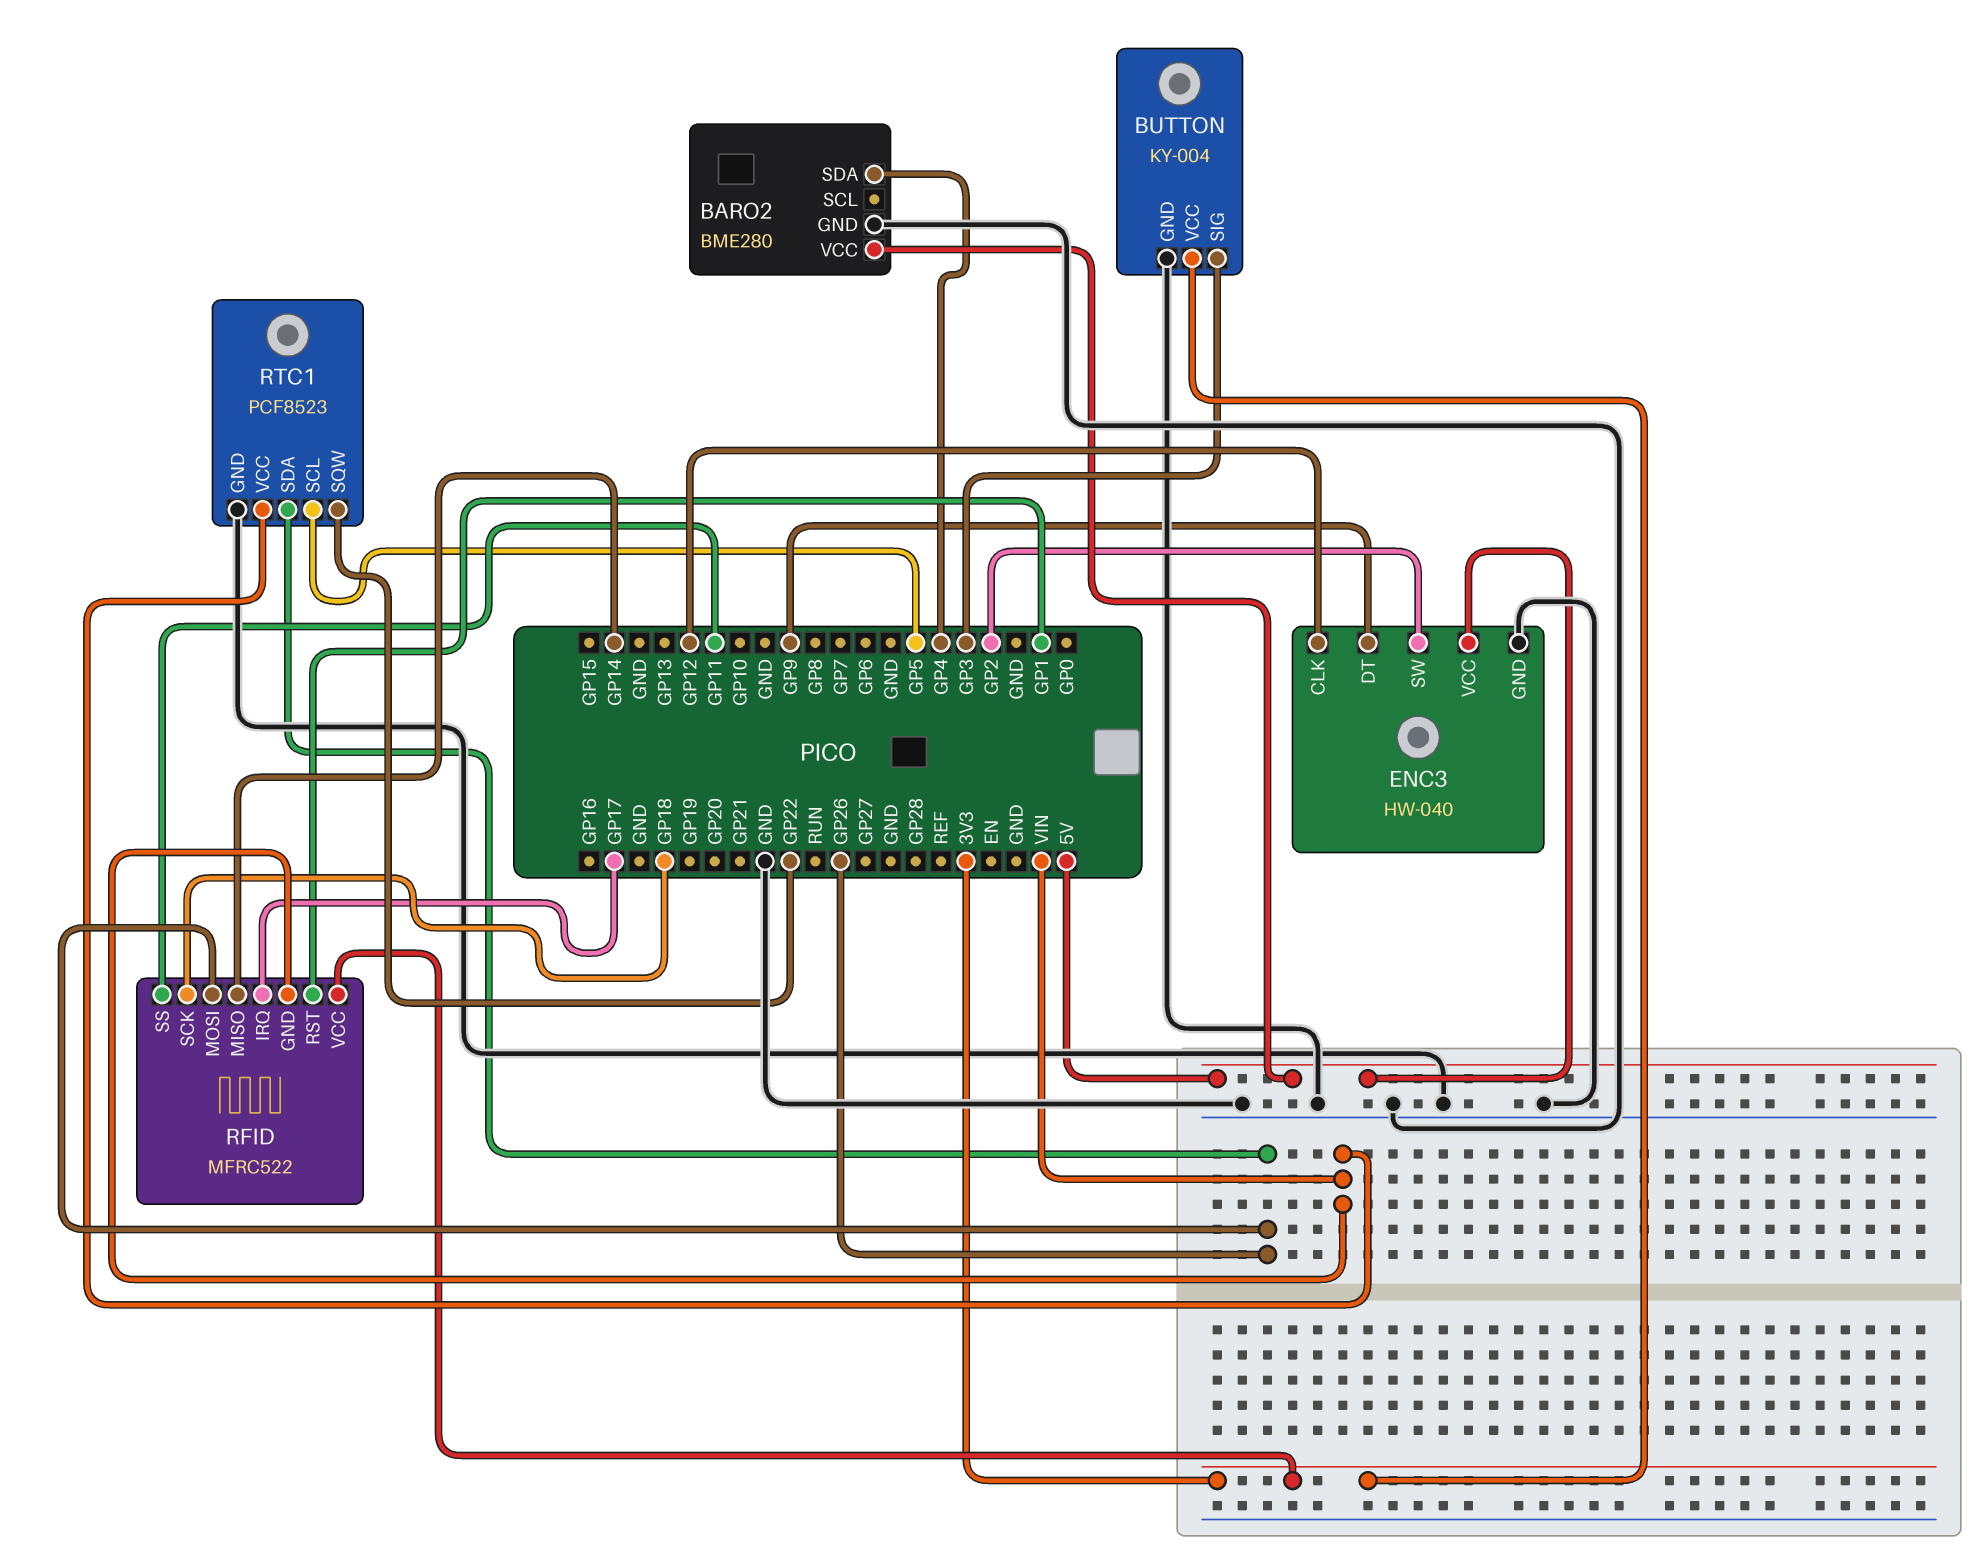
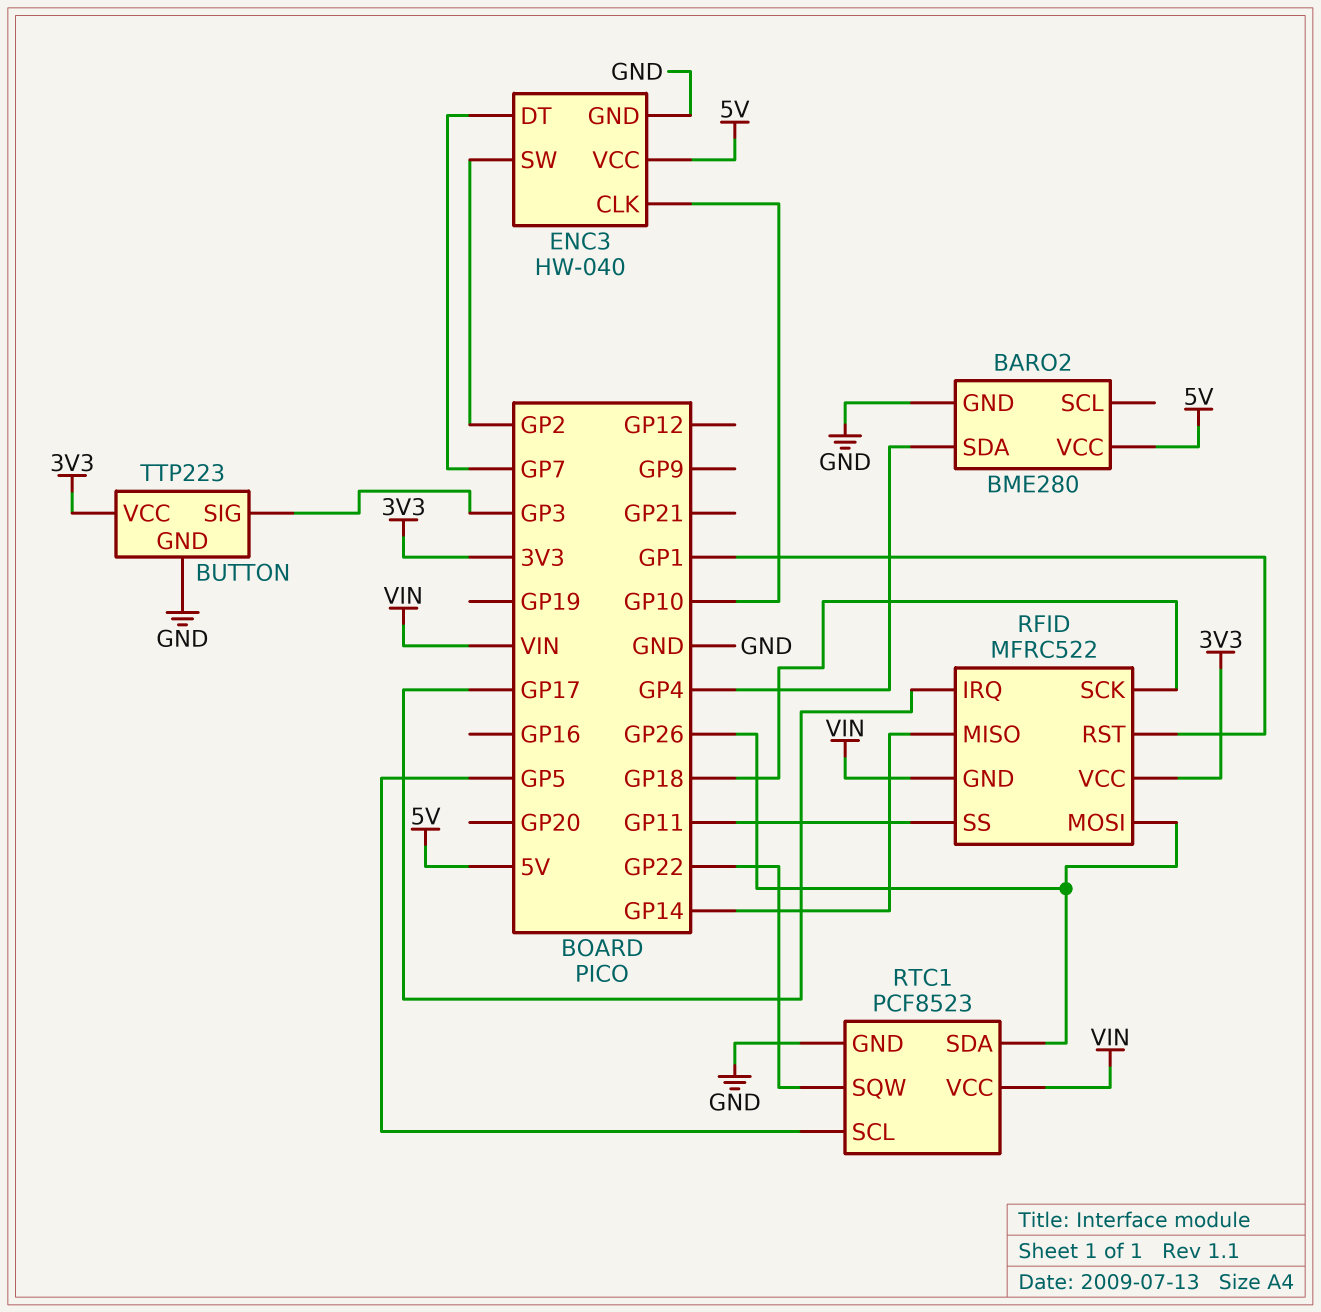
BUTTON: KY-004 -> TTP223
ENC3 pin CLK: GP12 -> GP10
ENC3 pin DT: GP9 -> GP7

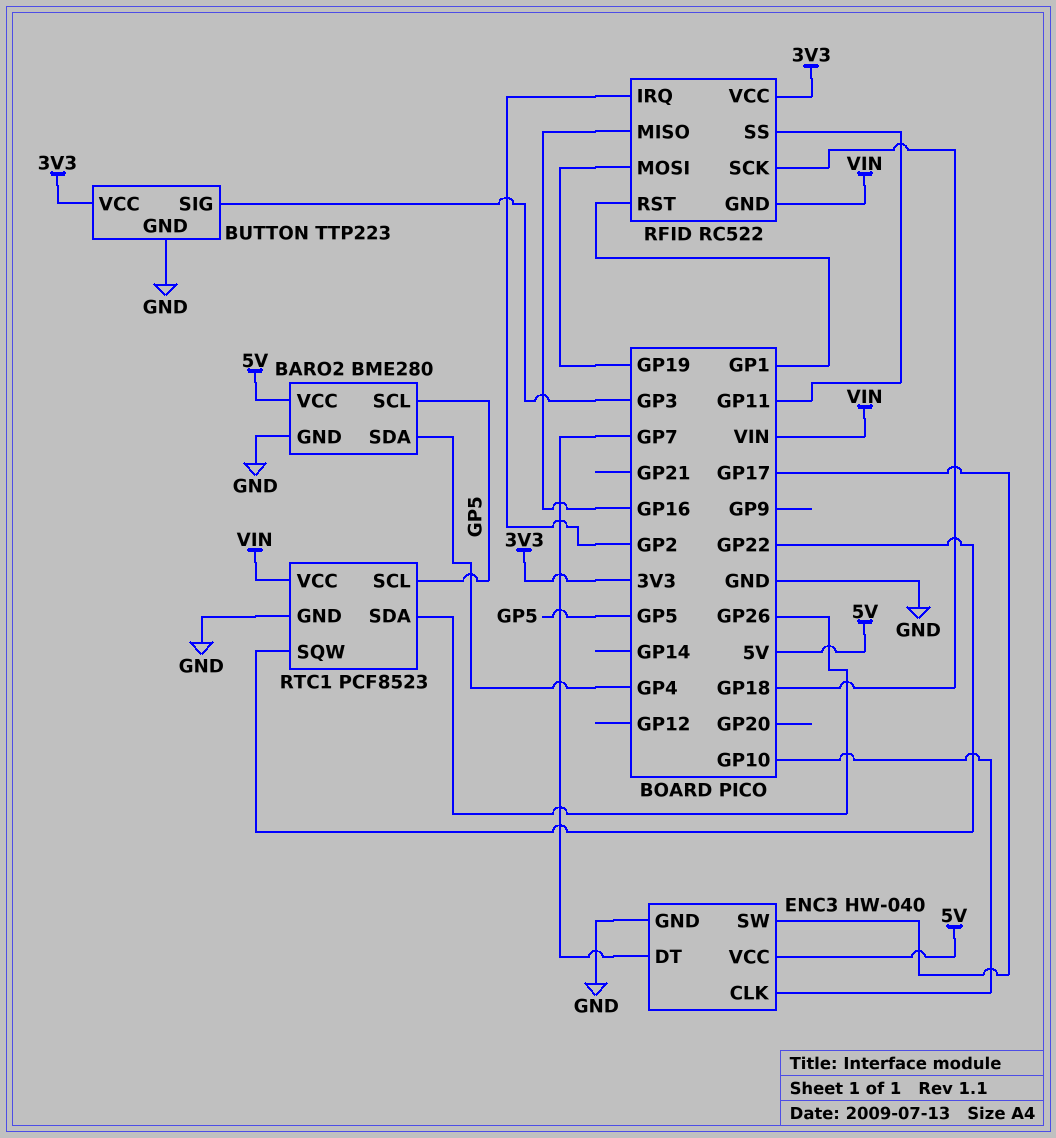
BARO2 pin SCL: none -> GP5
ENC3 pin SW: GP2 -> GP17
RFID: MFRC522 -> RC522
RFID pin IRQ: GP17 -> GP2
RFID pin MISO: GP14 -> GP16
RFID pin MOSI: GP26 -> GP19

